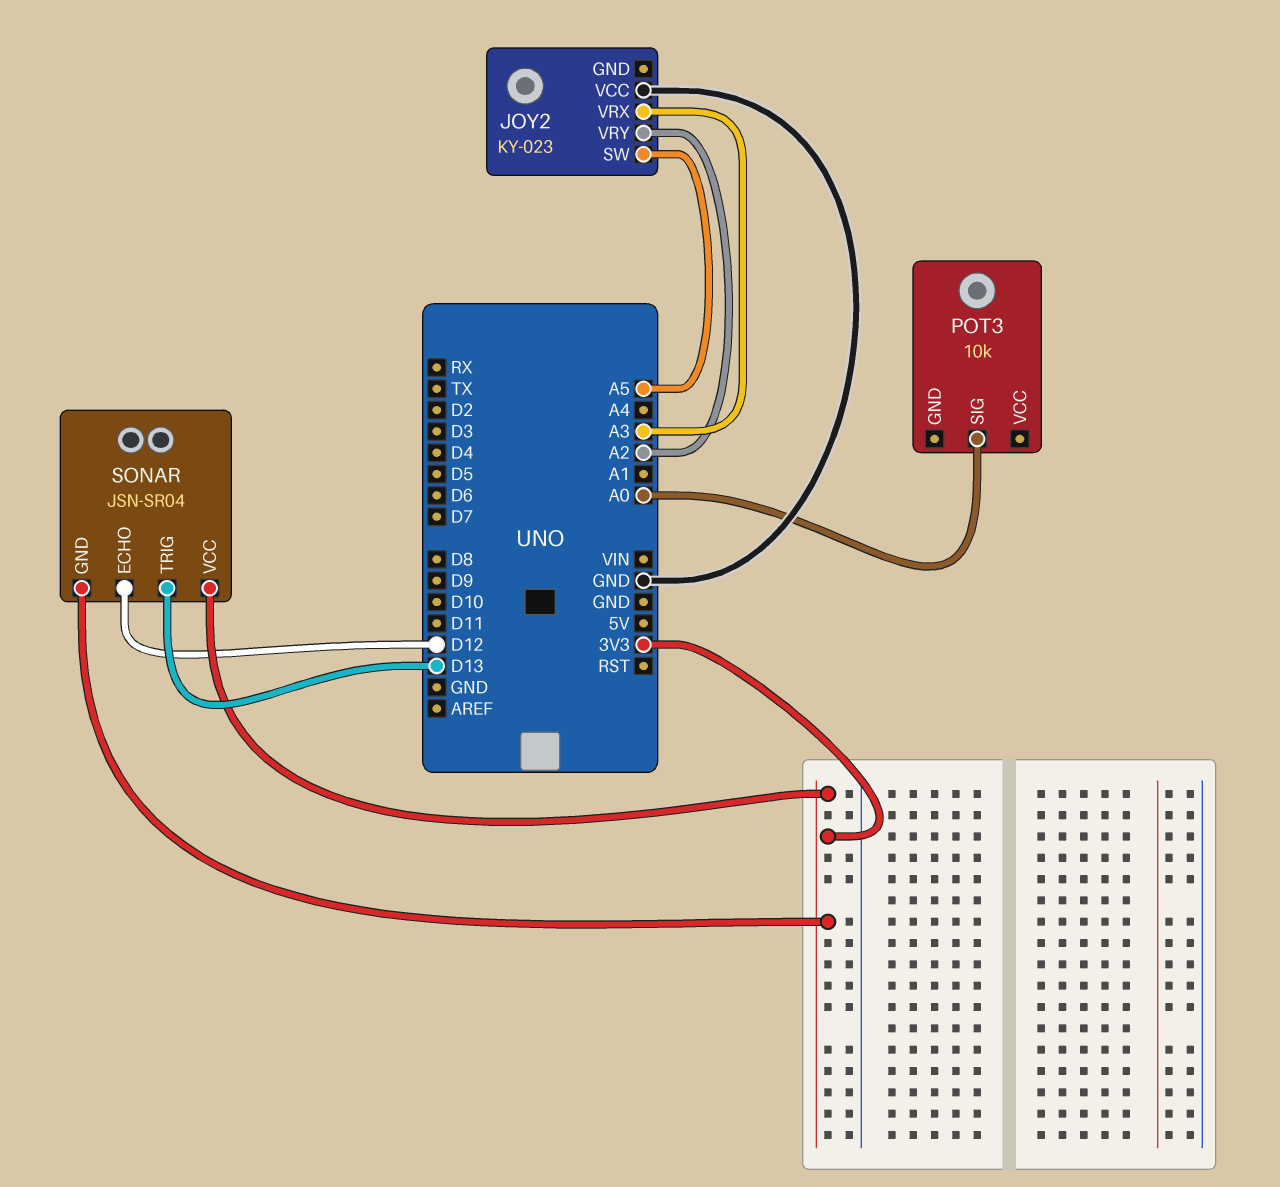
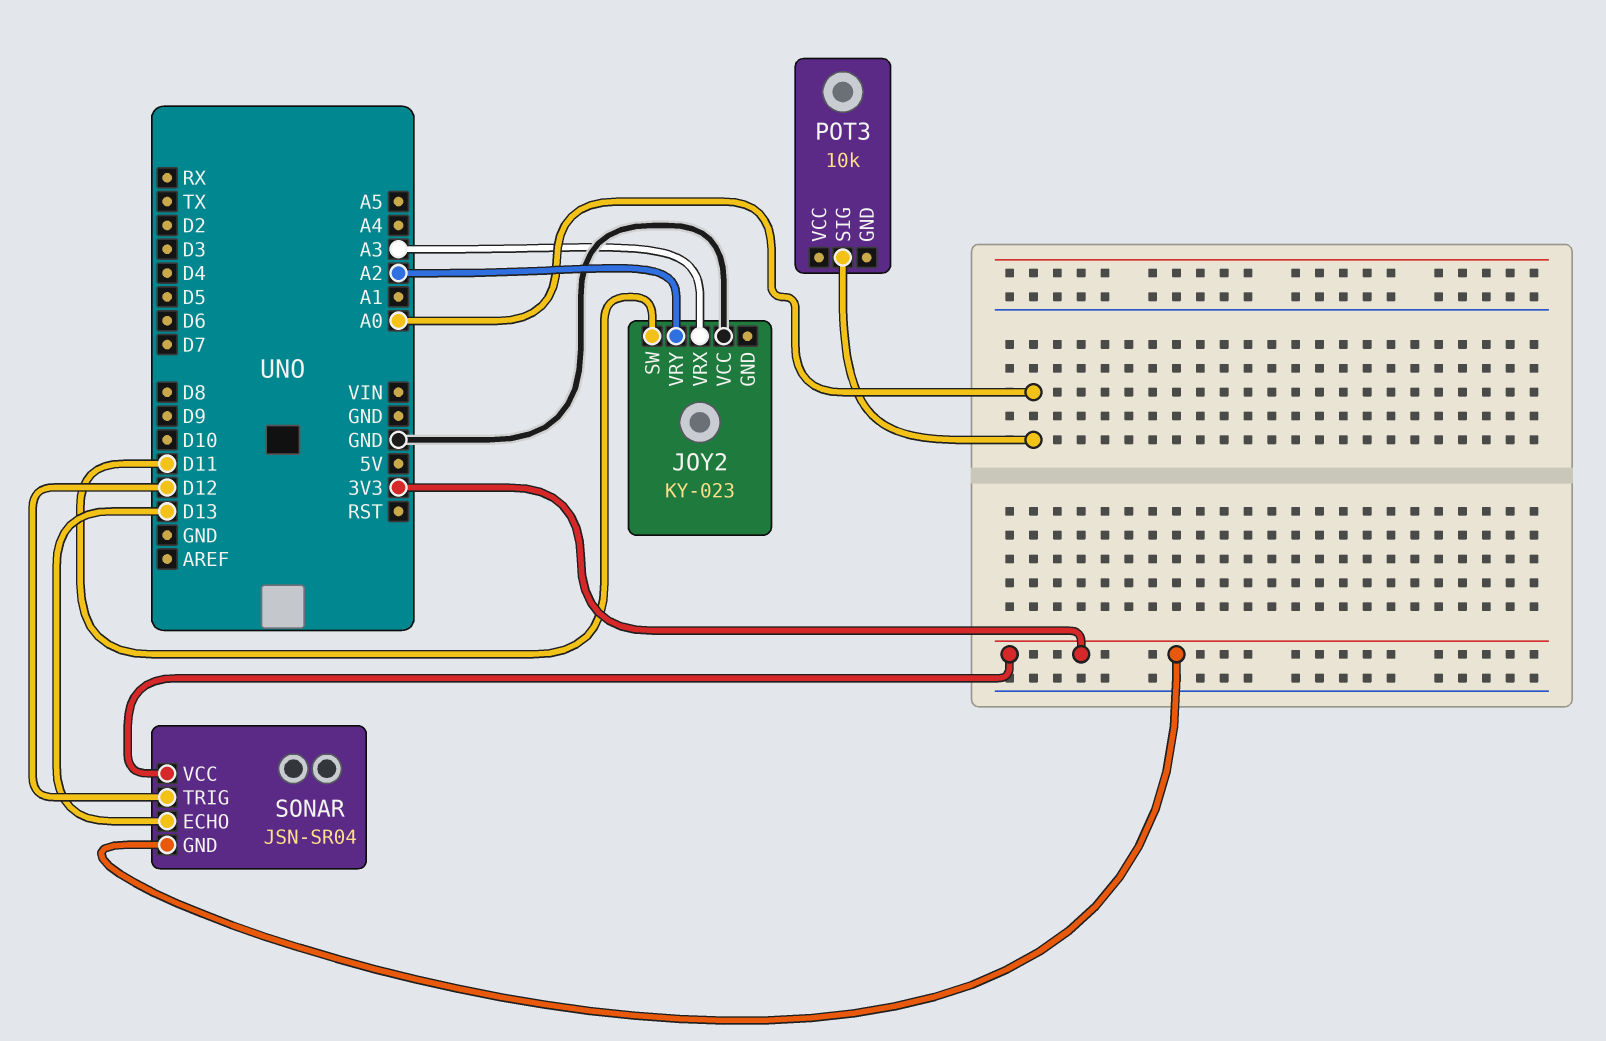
JOY2 pin SW: A5 -> D11
SONAR pin ECHO: D12 -> D13
SONAR pin TRIG: D13 -> D12

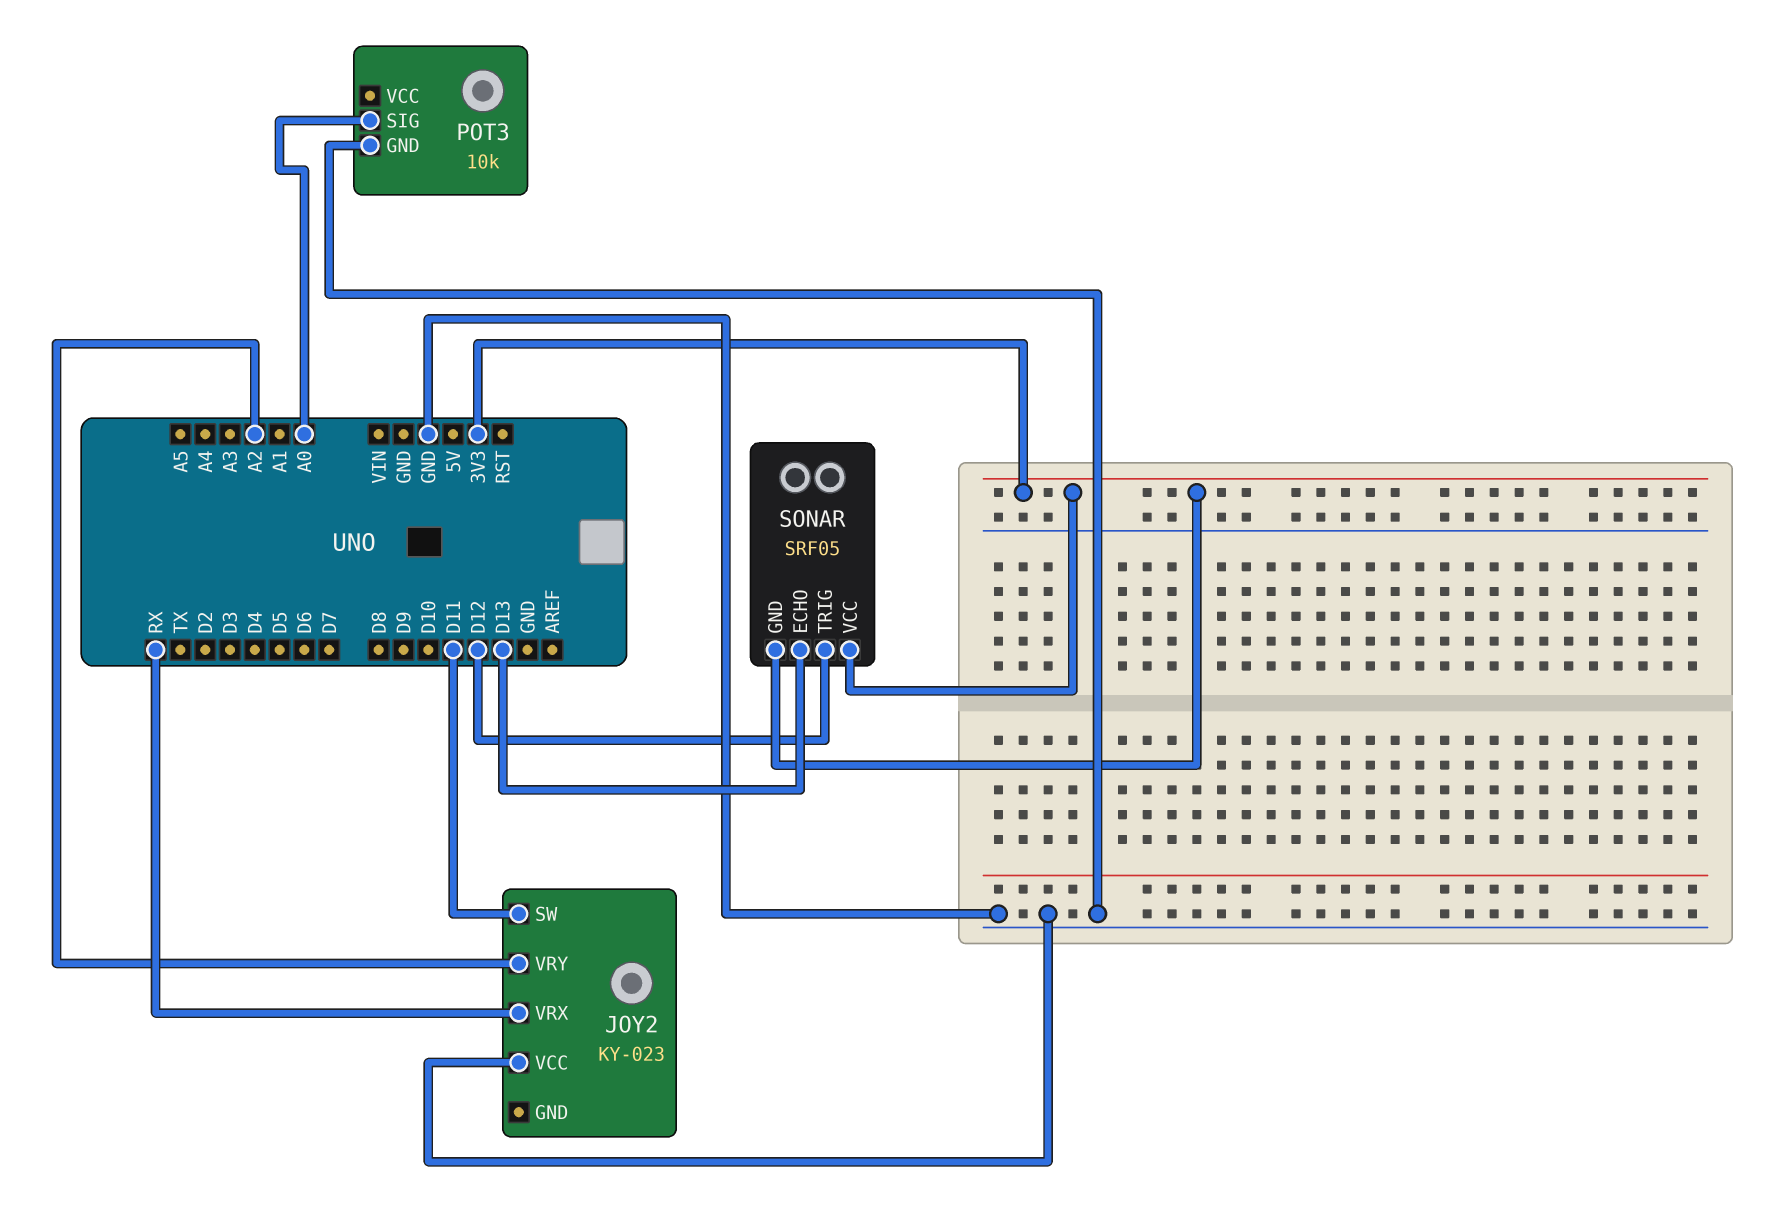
JOY2 pin VRX: A3 -> RX
POT3 pin GND: none -> GND
SONAR: JSN-SR04 -> SRF05

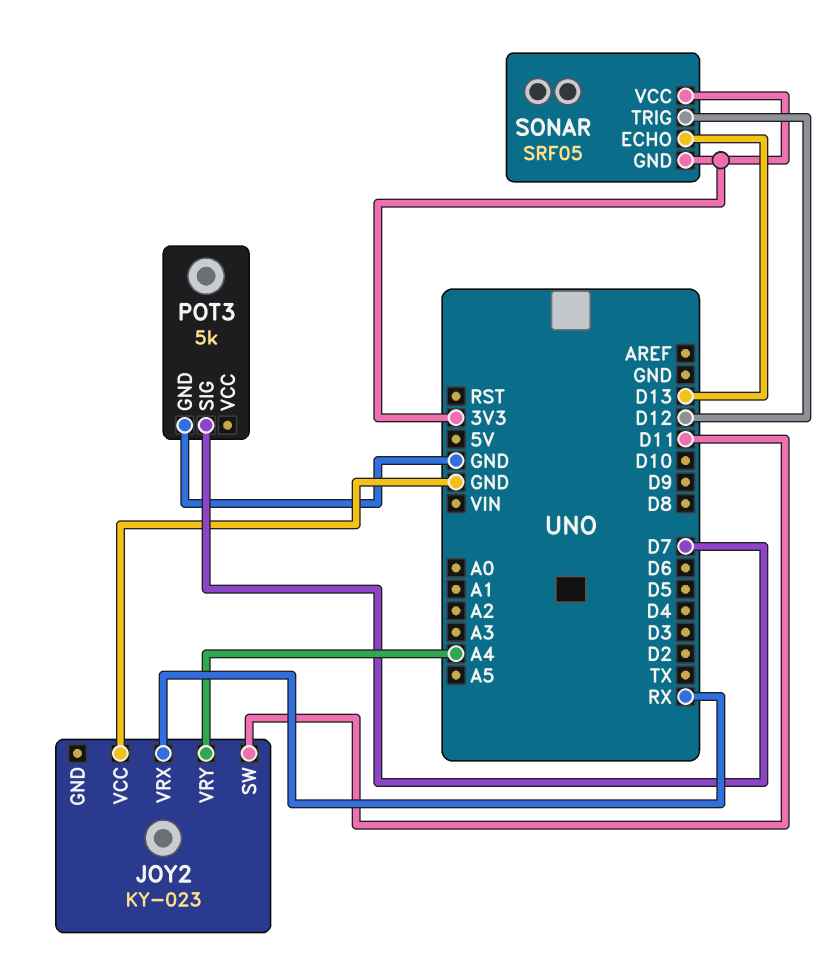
JOY2 pin VRY: A2 -> A4
POT3: 10k -> 5k
POT3 pin SIG: A0 -> D7

